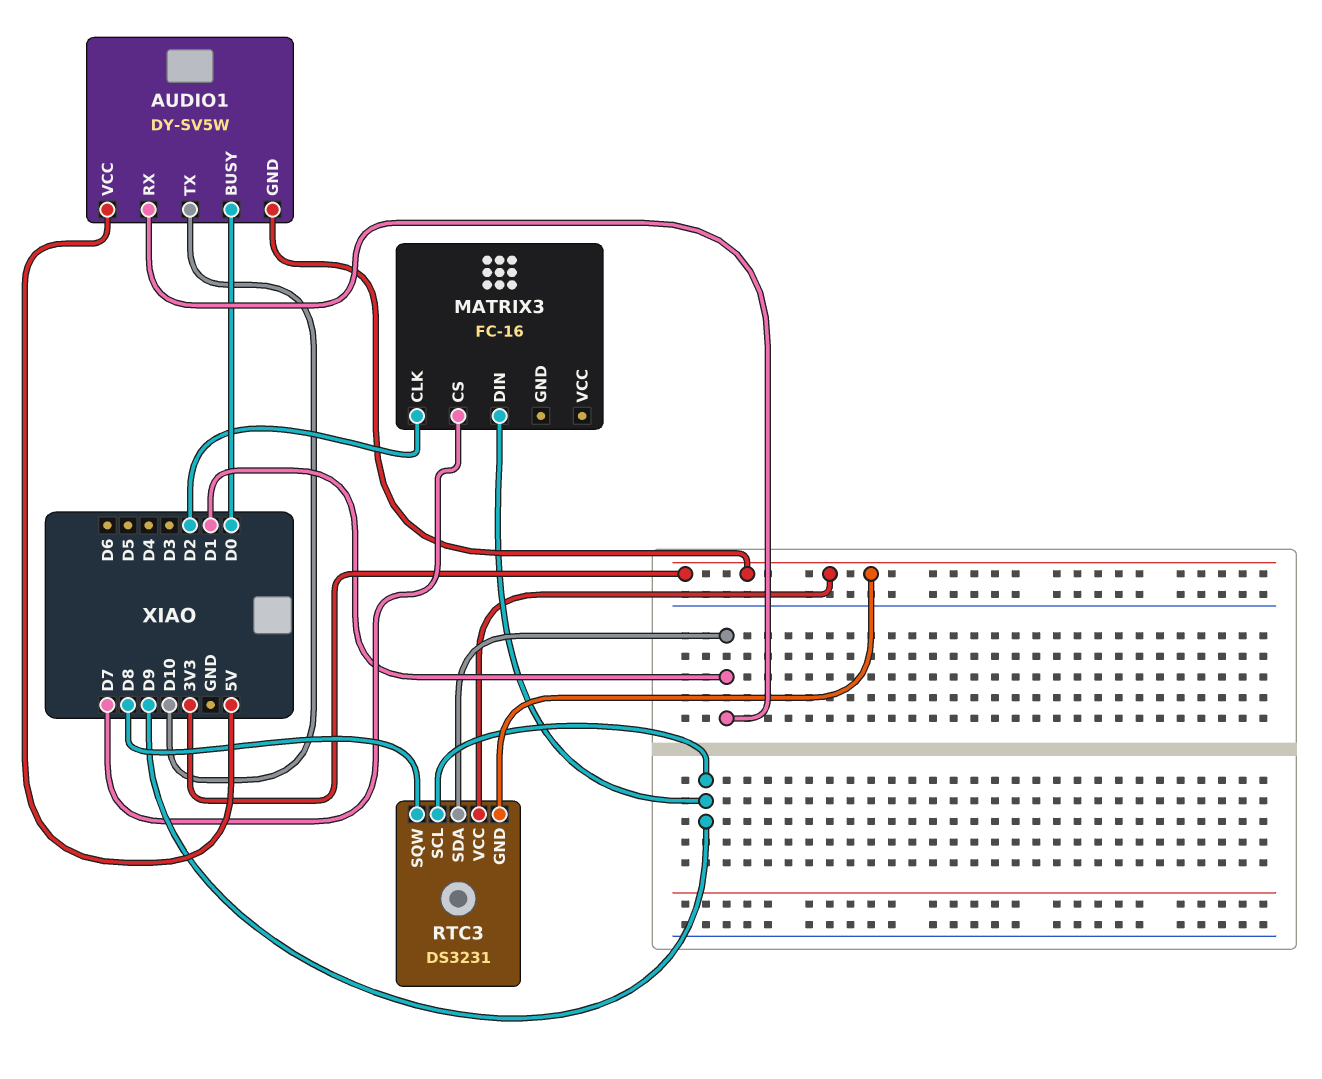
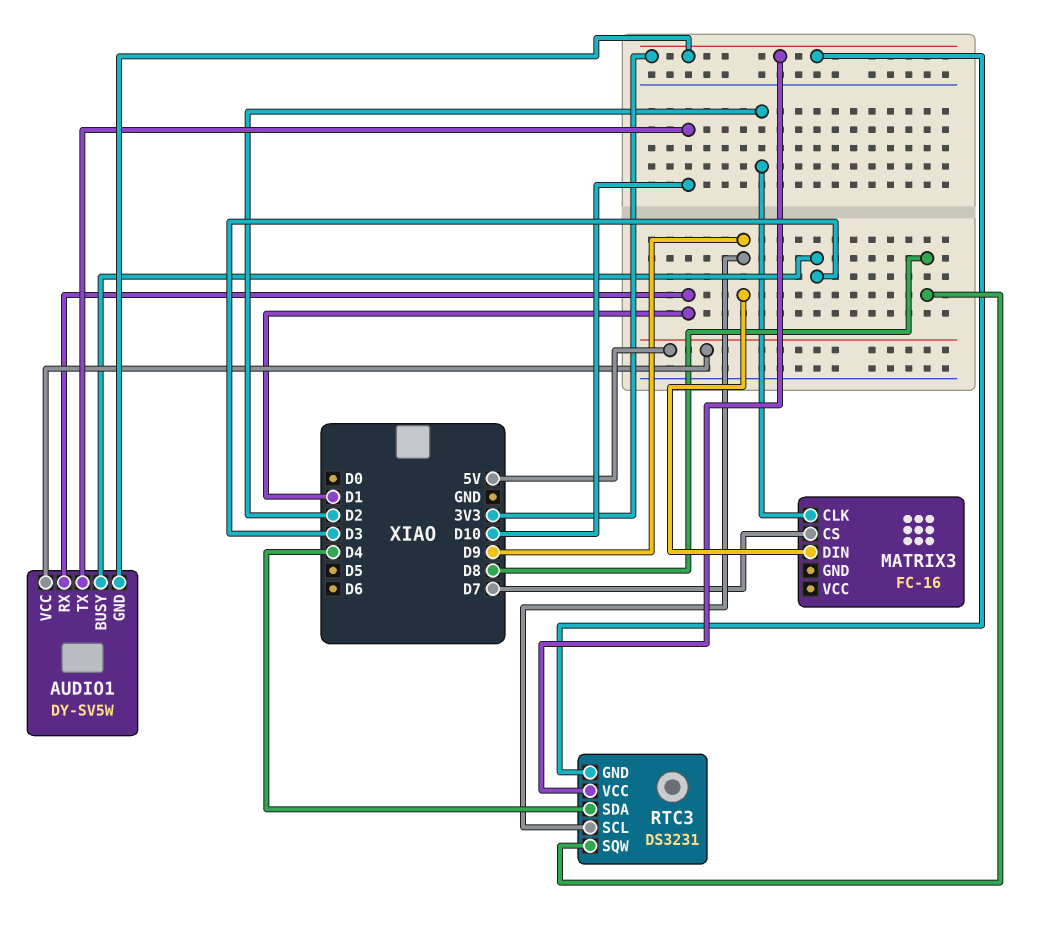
AUDIO1 pin BUSY: D0 -> D3
RTC3 pin SDA: D1 -> D4

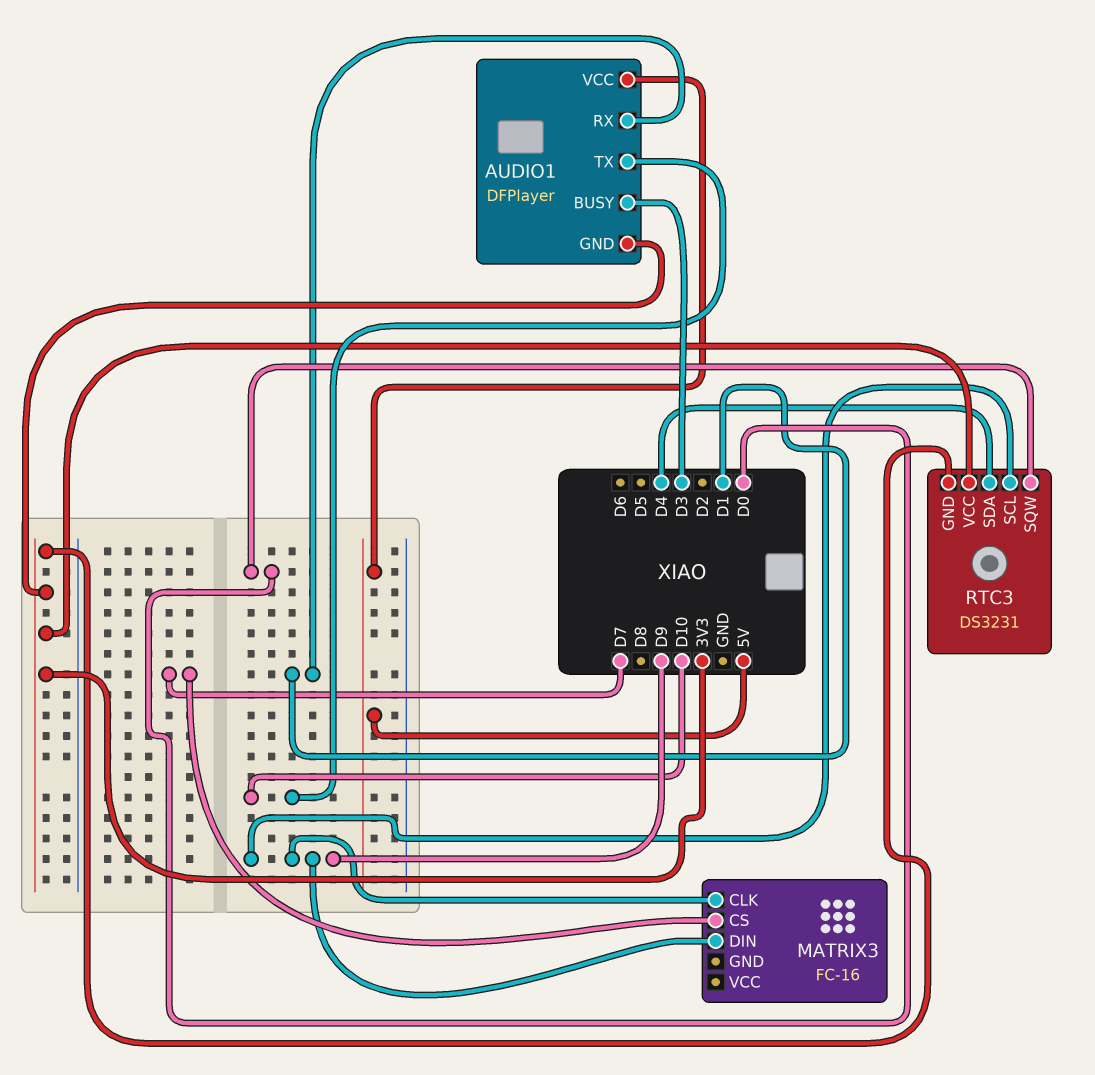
AUDIO1: DY-SV5W -> DFPlayer
MATRIX3 pin CLK: D2 -> D9
RTC3 pin SQW: D8 -> D0

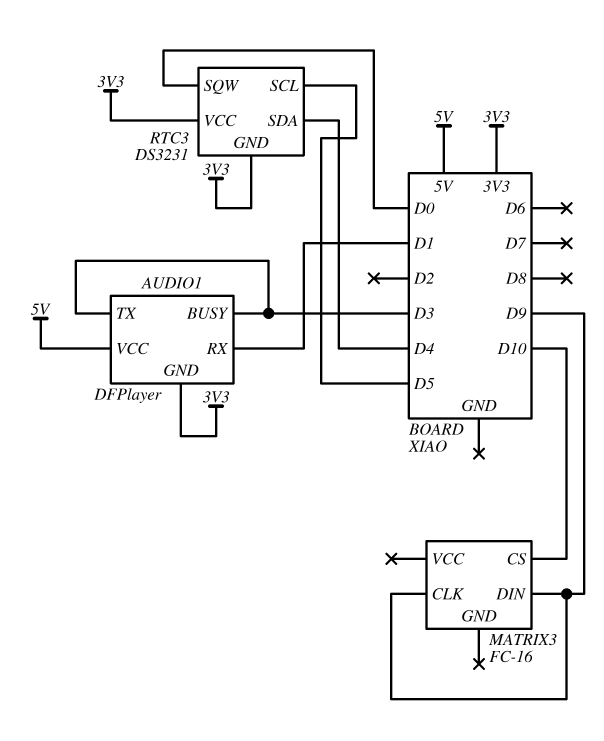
AUDIO1 pin TX: D10 -> D3
MATRIX3 pin CS: D7 -> D10
RTC3 pin SCL: D9 -> D5

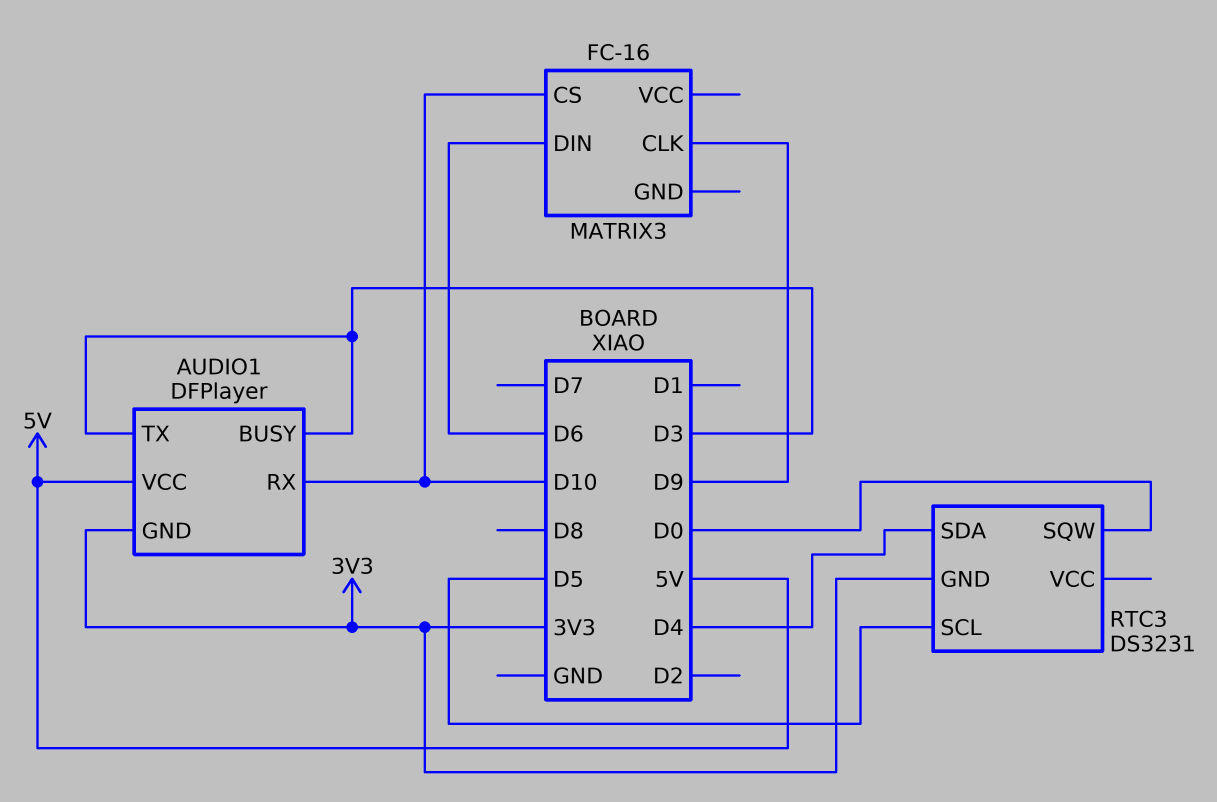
AUDIO1 pin RX: D1 -> D10
MATRIX3 pin DIN: D9 -> D6
RTC3 pin VCC: 3V3 -> none

